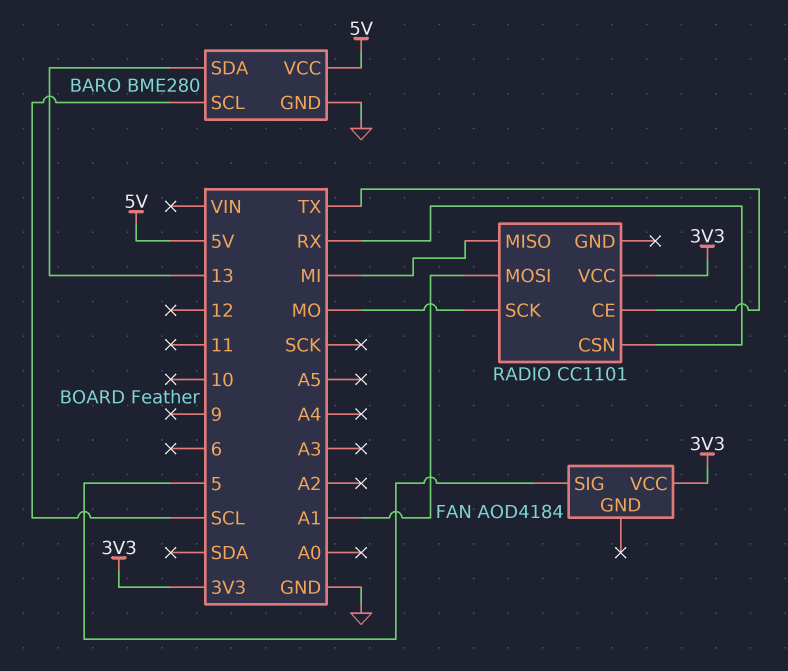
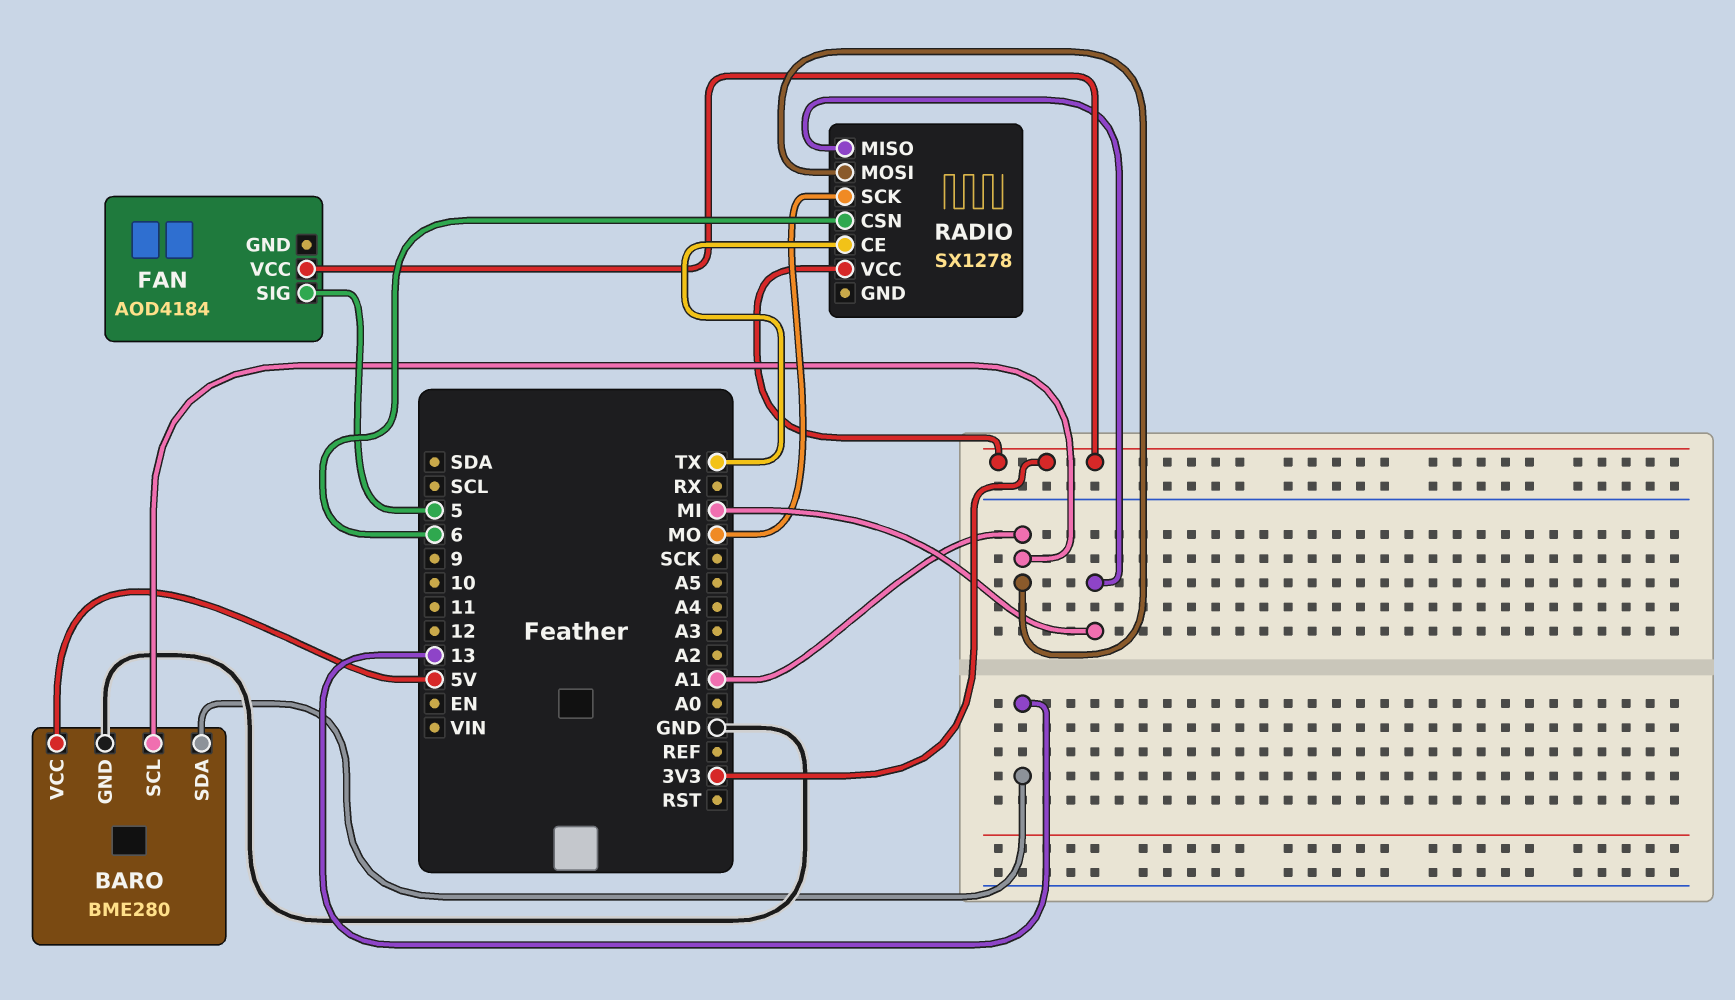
BARO pin SCL: SCL -> A1
RADIO: CC1101 -> SX1278
RADIO pin CSN: RX -> 6

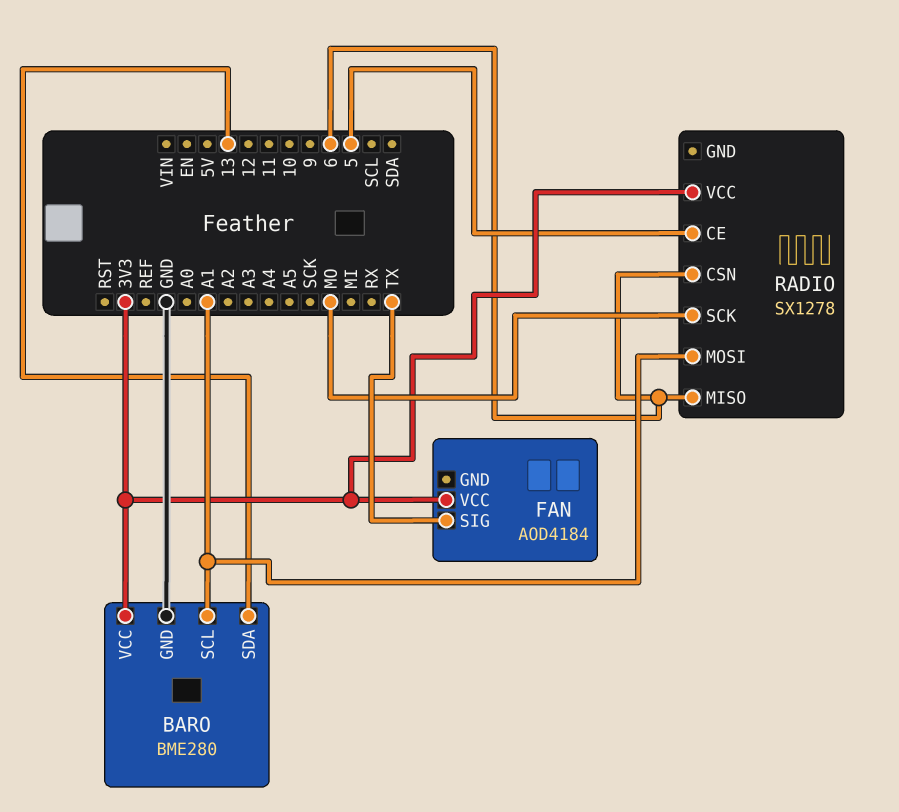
BARO pin VCC: 5V -> 3V3
FAN pin SIG: 5 -> TX
RADIO pin CE: TX -> 5
RADIO pin MISO: MI -> 6

